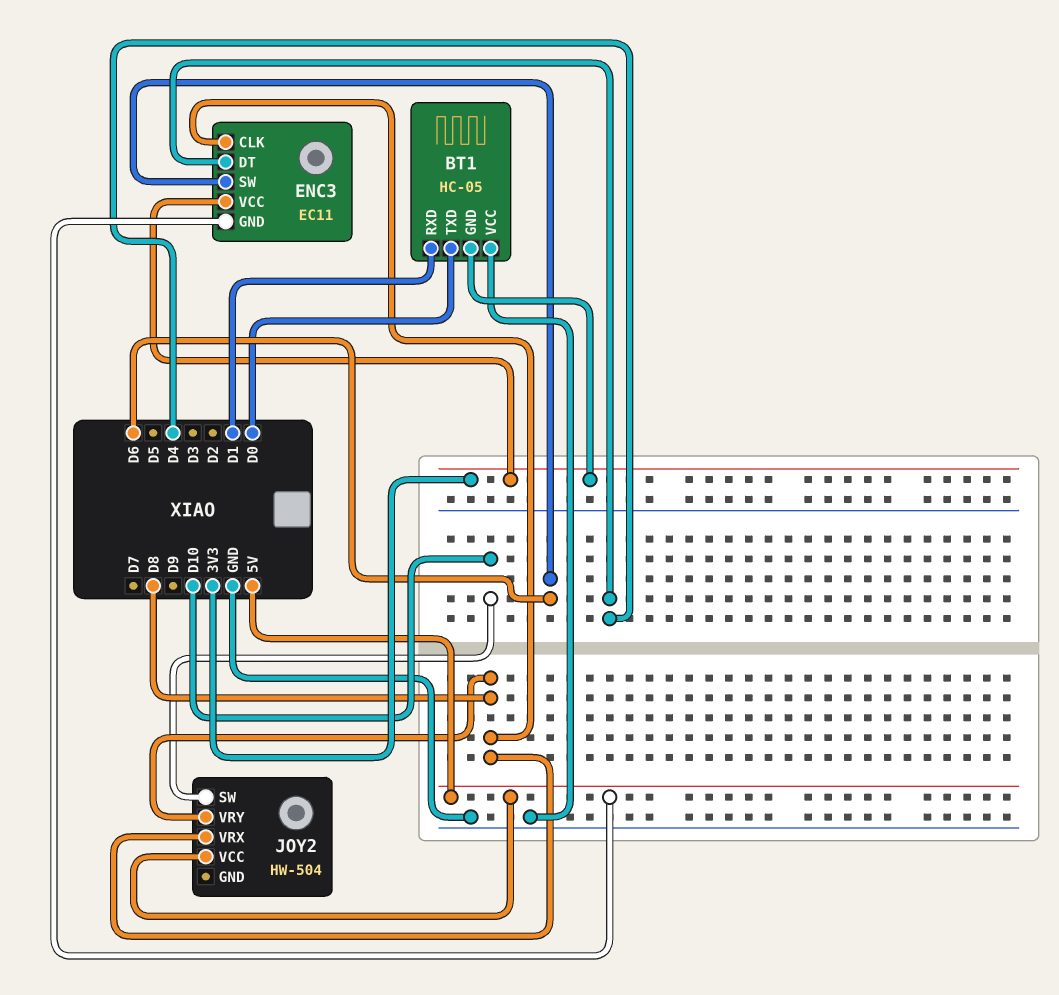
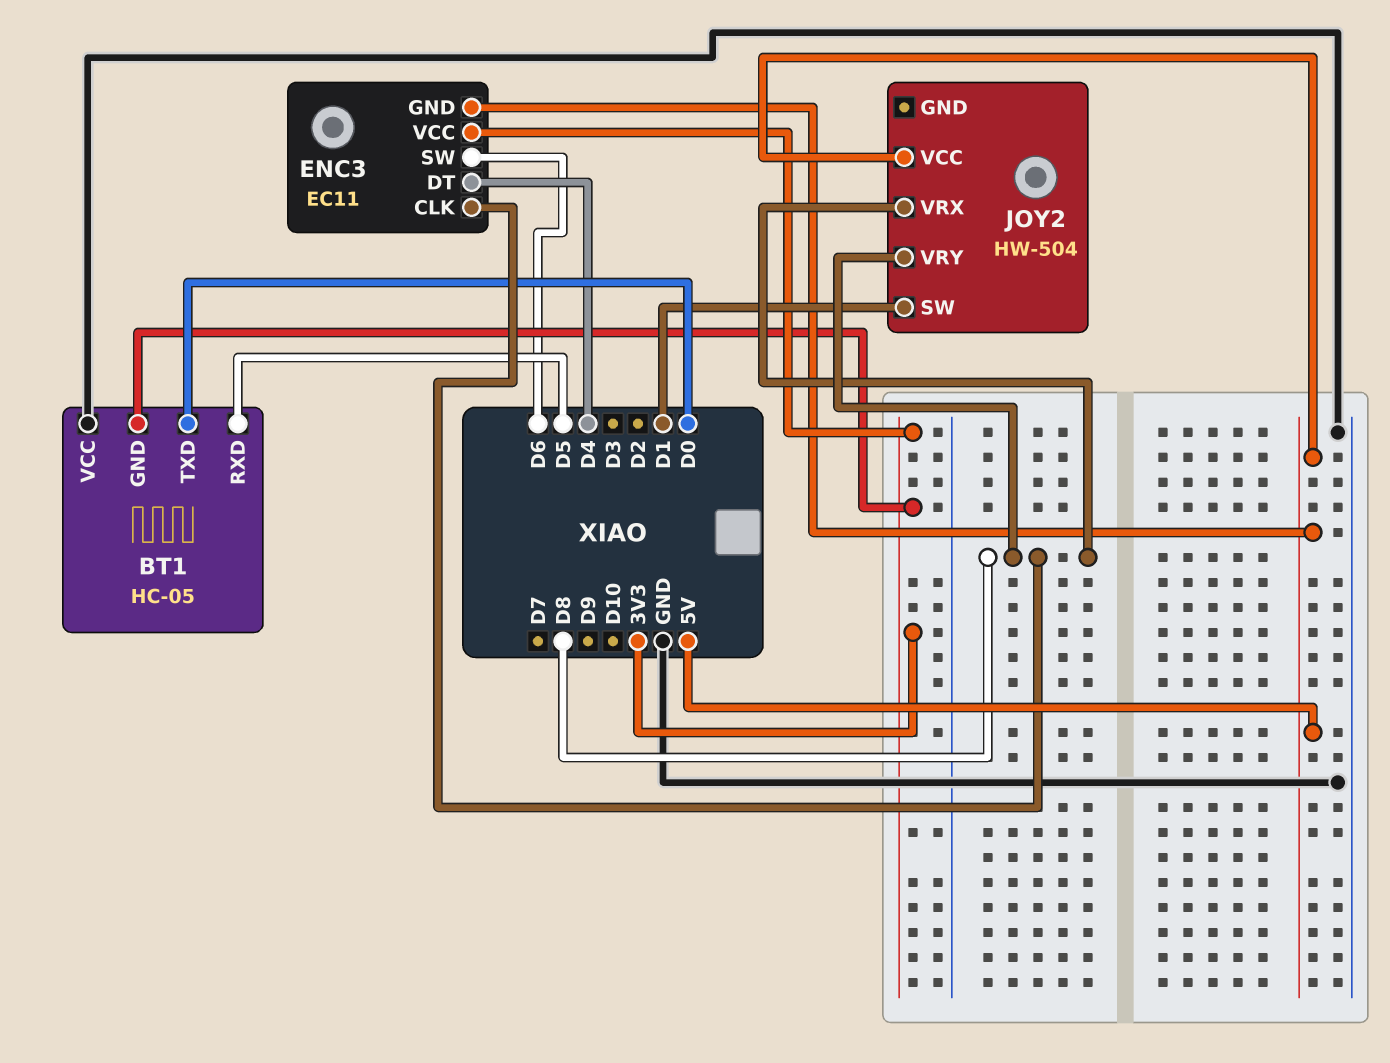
BT1 pin RXD: D1 -> D5
JOY2 pin SW: D10 -> D1

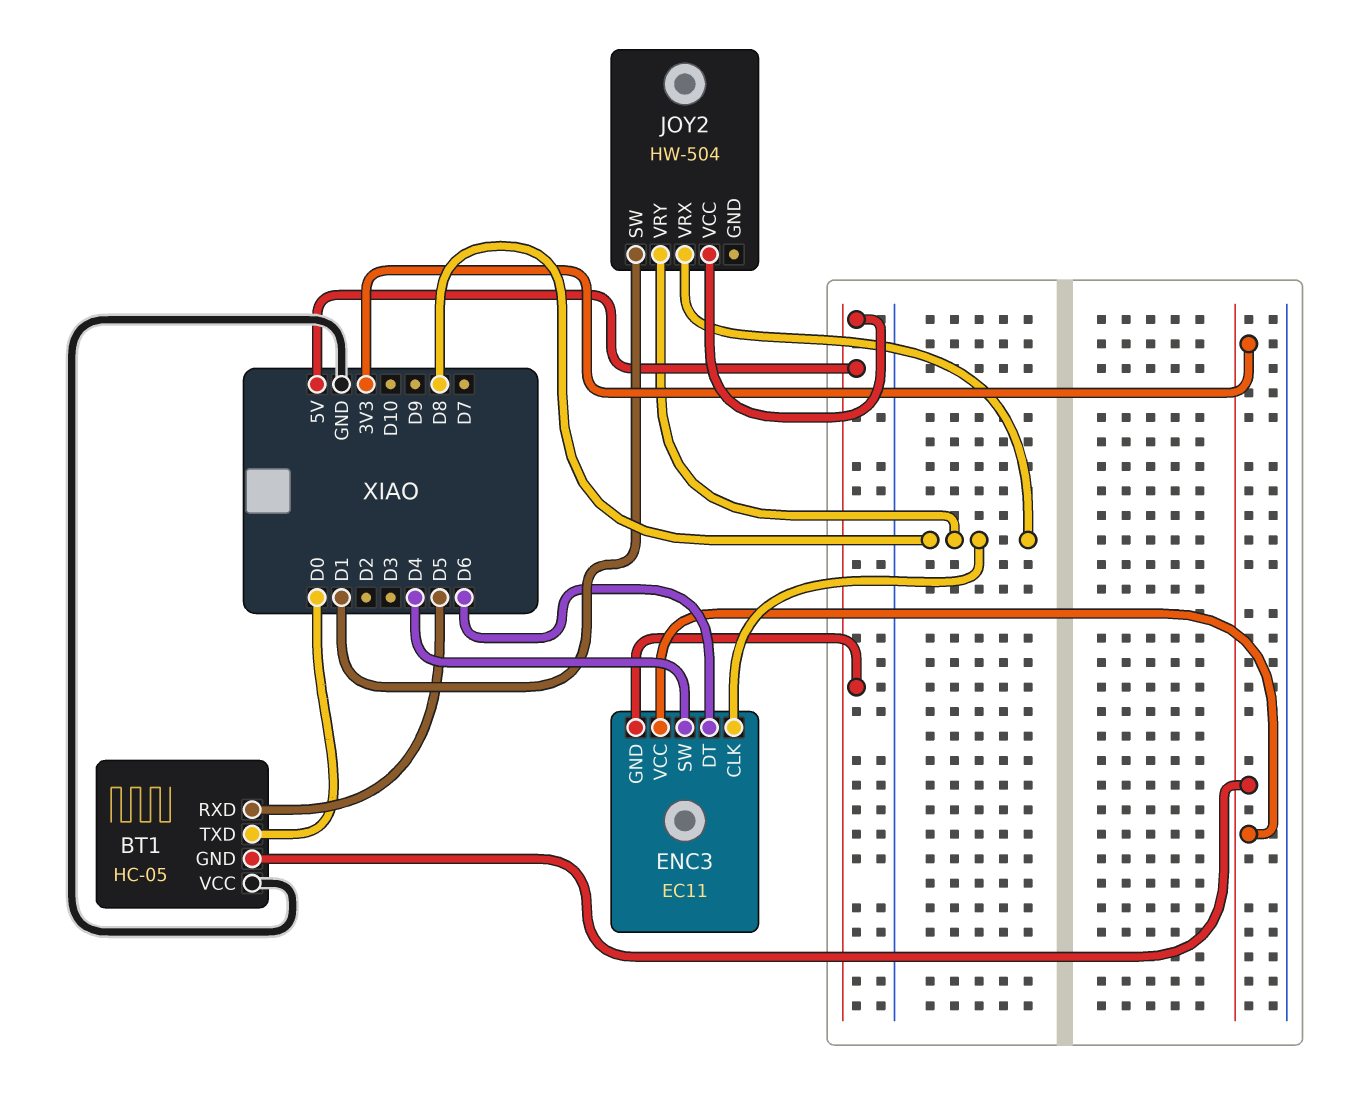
ENC3 pin DT: D4 -> D6
ENC3 pin SW: D6 -> D4

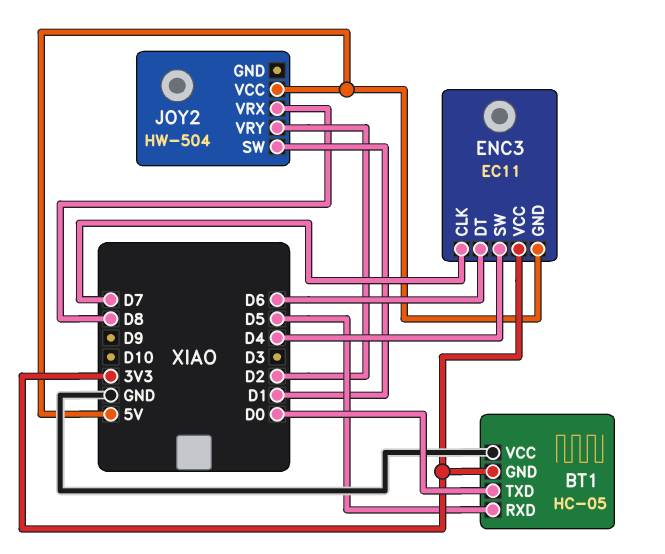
ENC3 pin CLK: D8 -> D7
JOY2 pin VRY: D8 -> D2

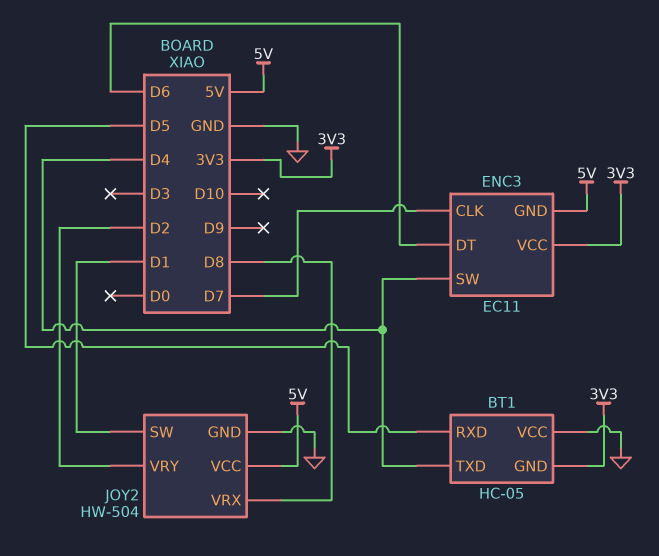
BT1 pin TXD: D0 -> D4
JOY2 pin GND: none -> GND

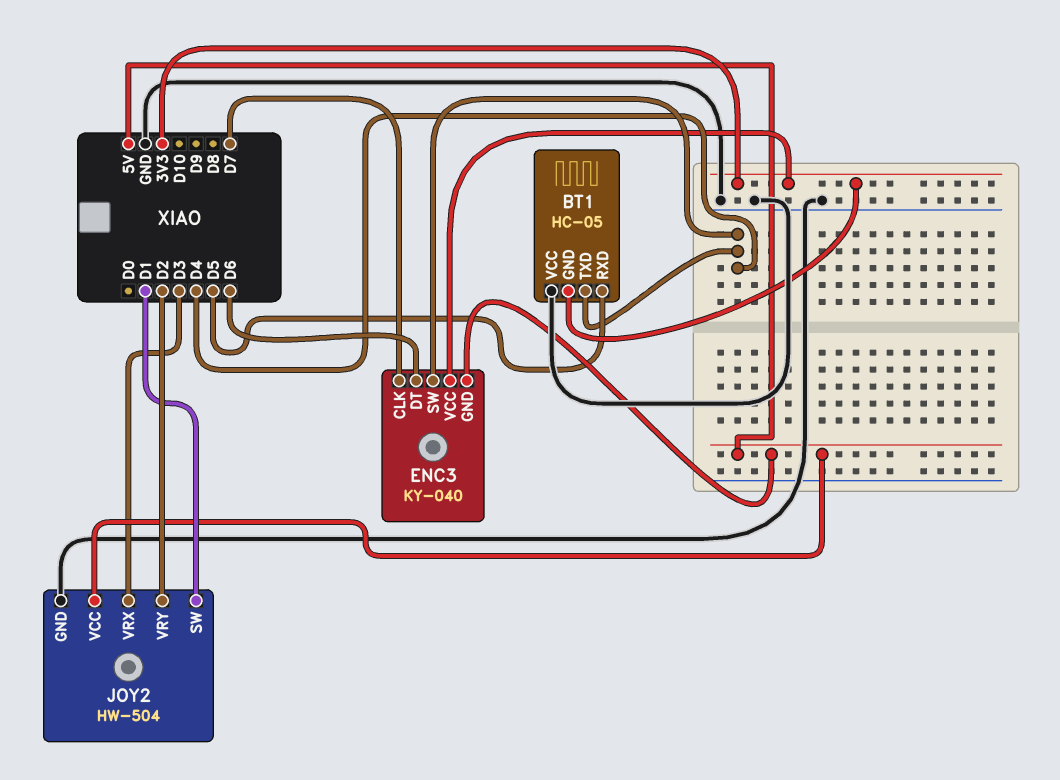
ENC3: EC11 -> KY-040
JOY2 pin VRX: D8 -> D3

